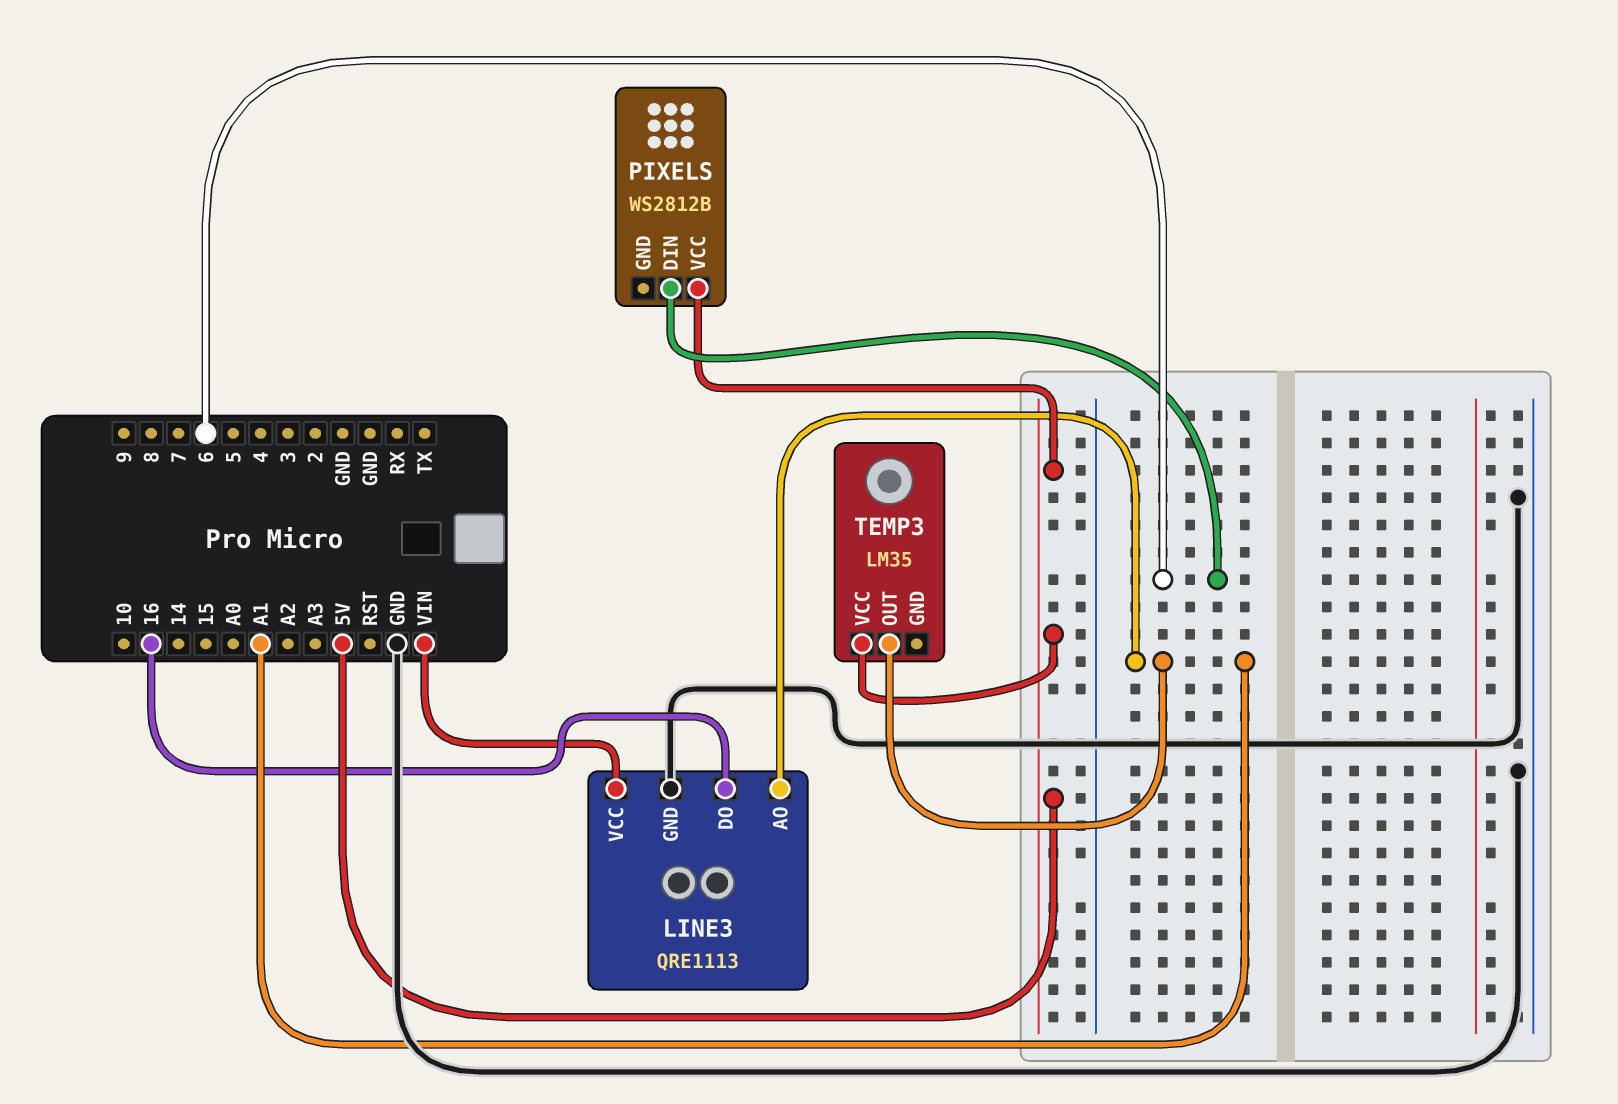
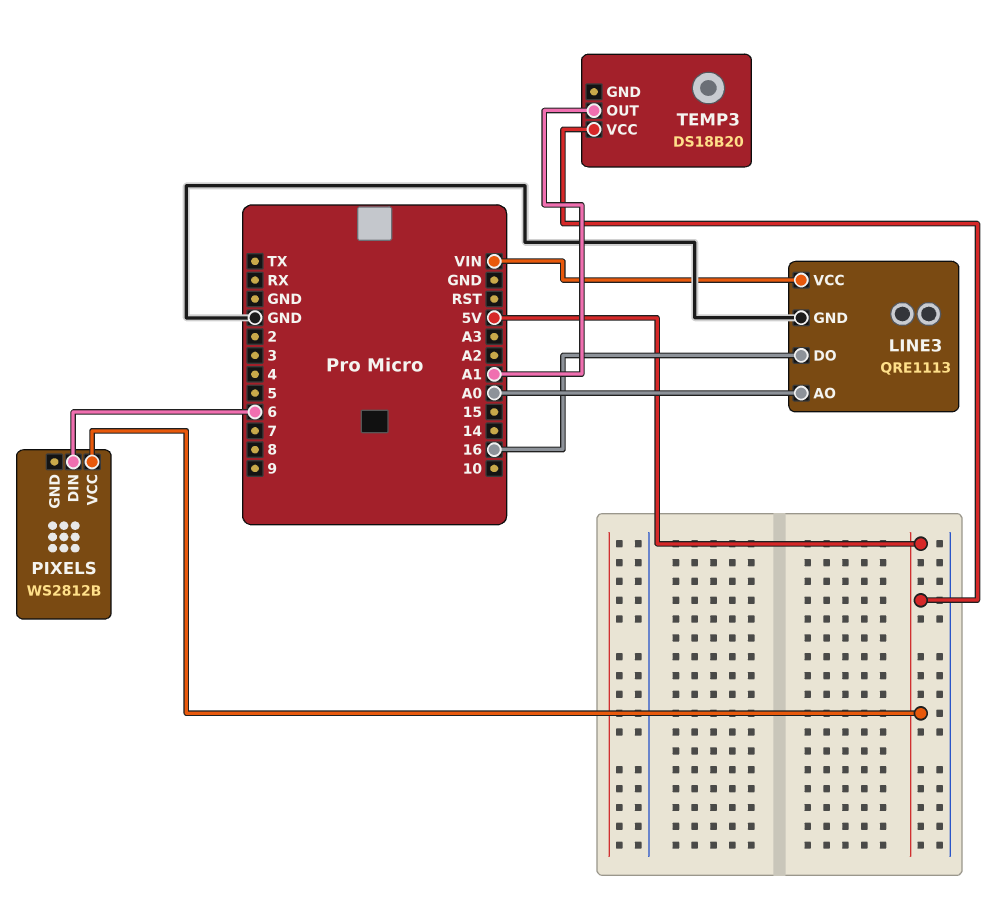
LINE3 pin AO: A1 -> A0
TEMP3: LM35 -> DS18B20

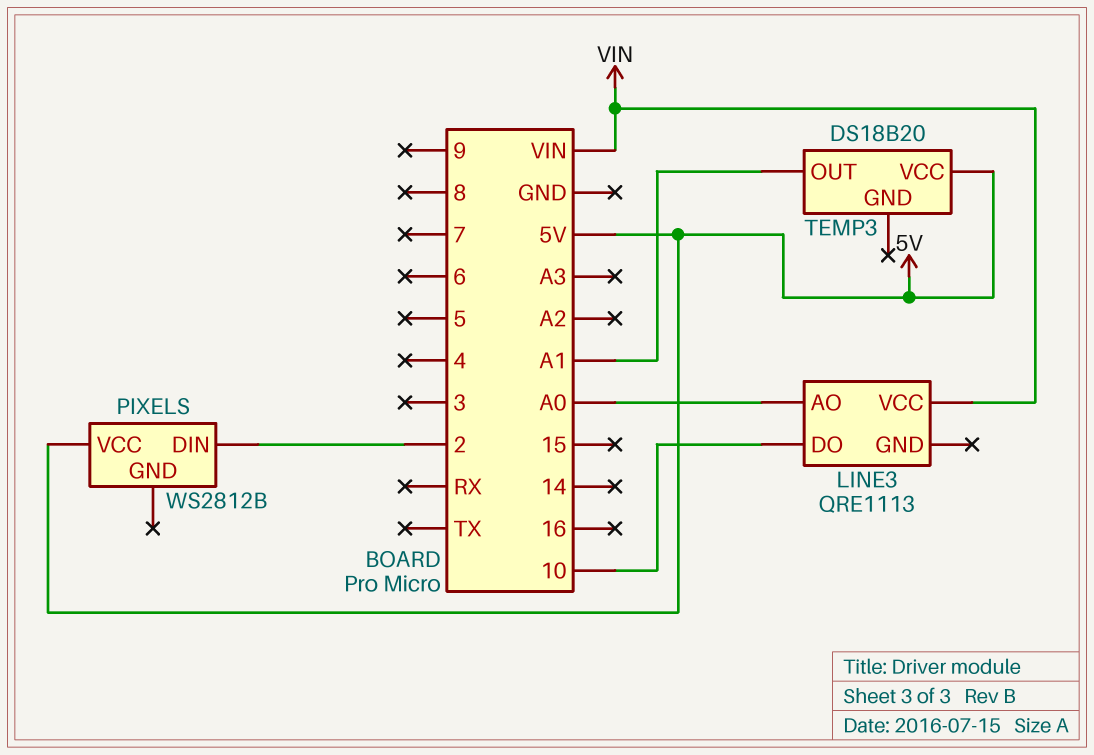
LINE3 pin DO: 16 -> 10
LINE3 pin GND: GND -> none
PIXELS pin DIN: 6 -> 2

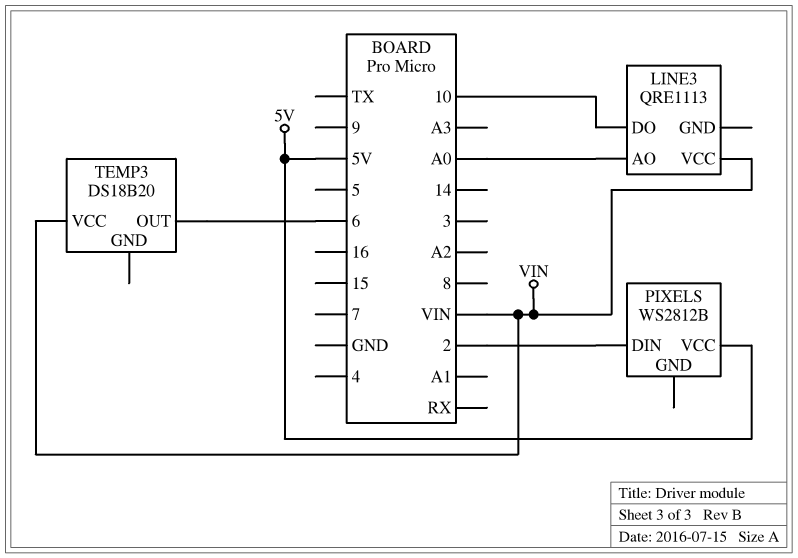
TEMP3 pin OUT: A1 -> 6
TEMP3 pin VCC: 5V -> VIN

